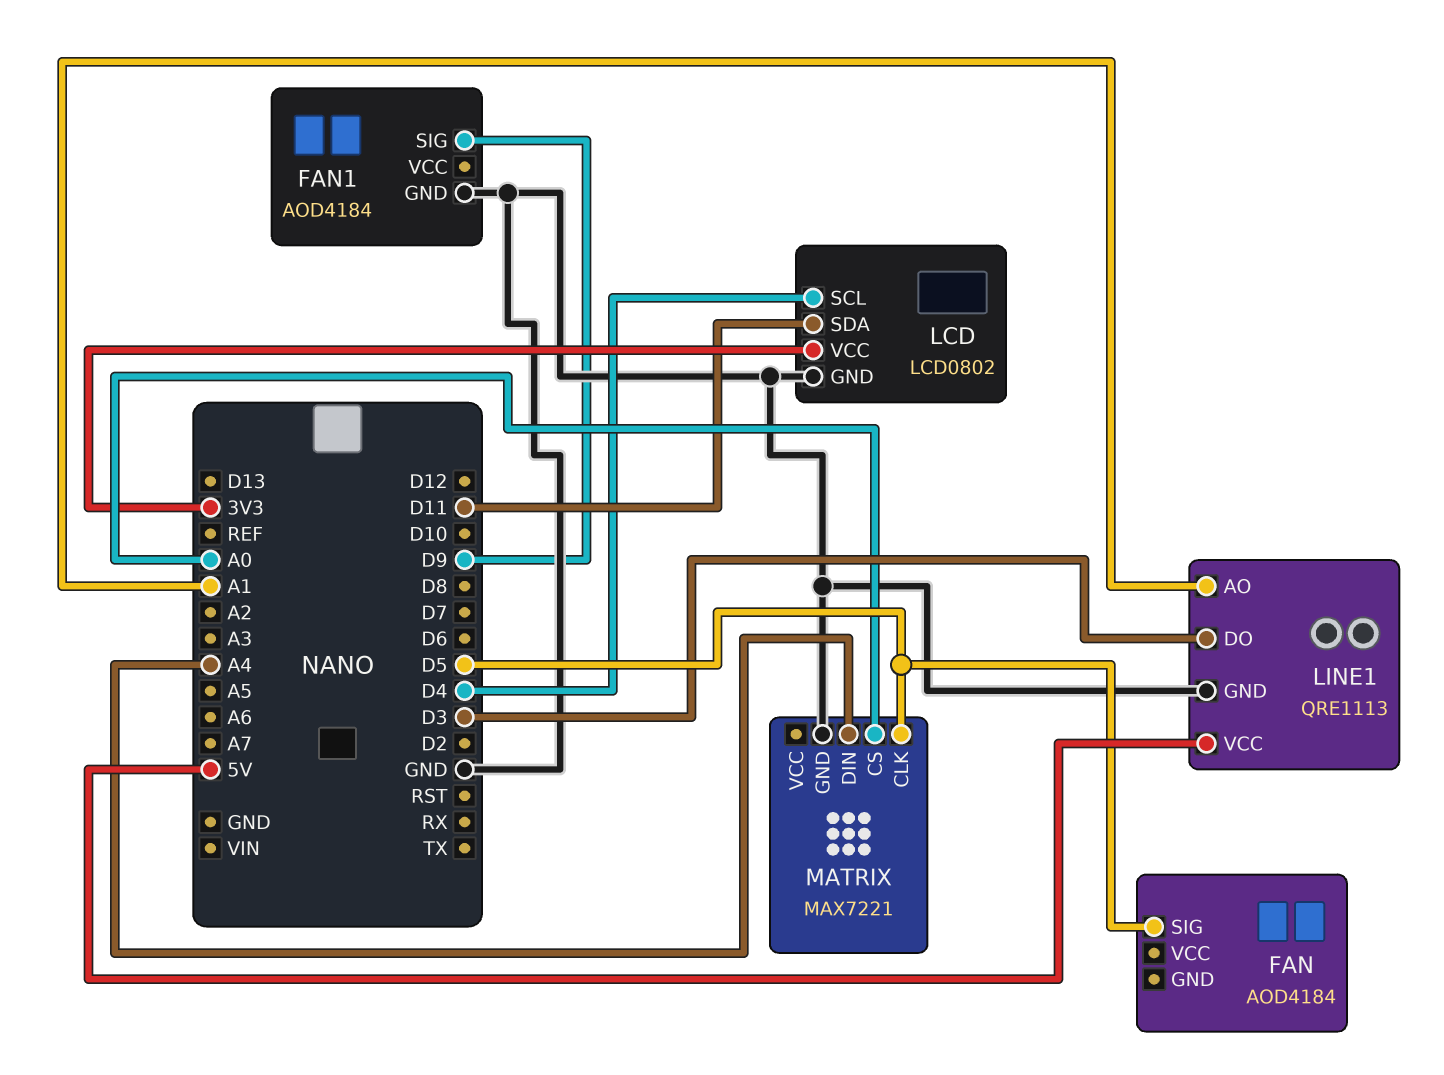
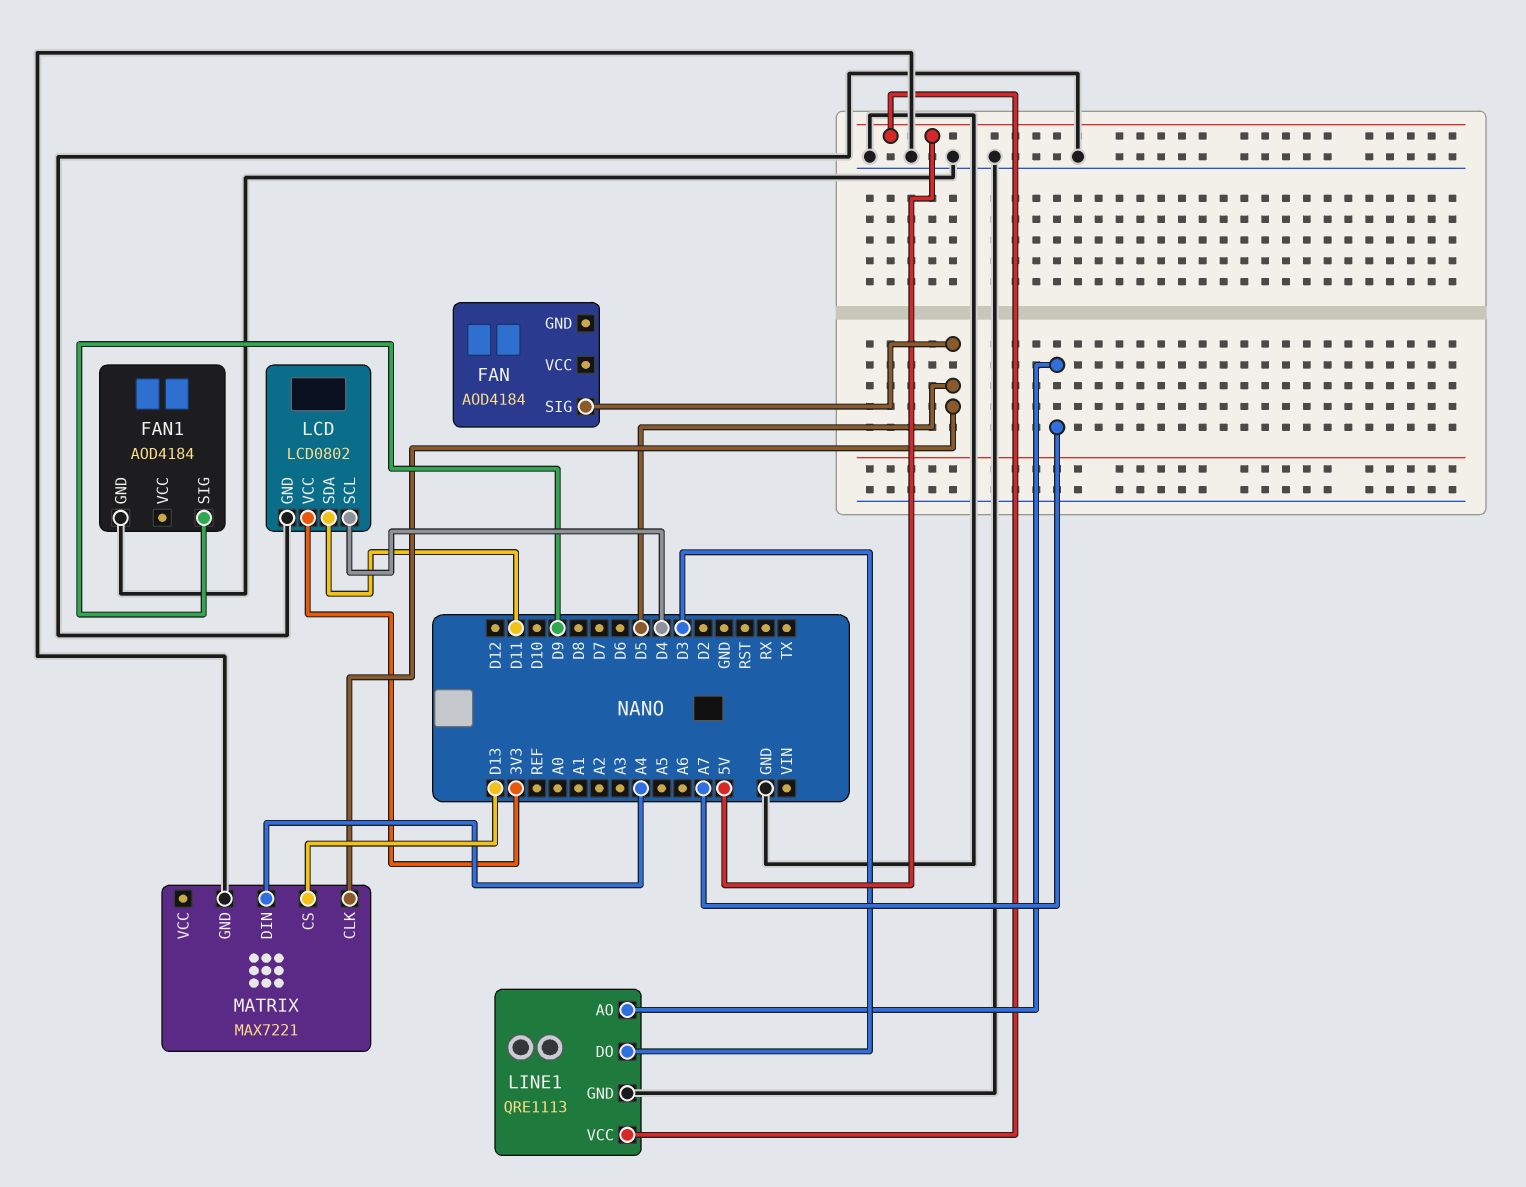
LINE1 pin AO: A1 -> A7
MATRIX pin CS: A0 -> D13

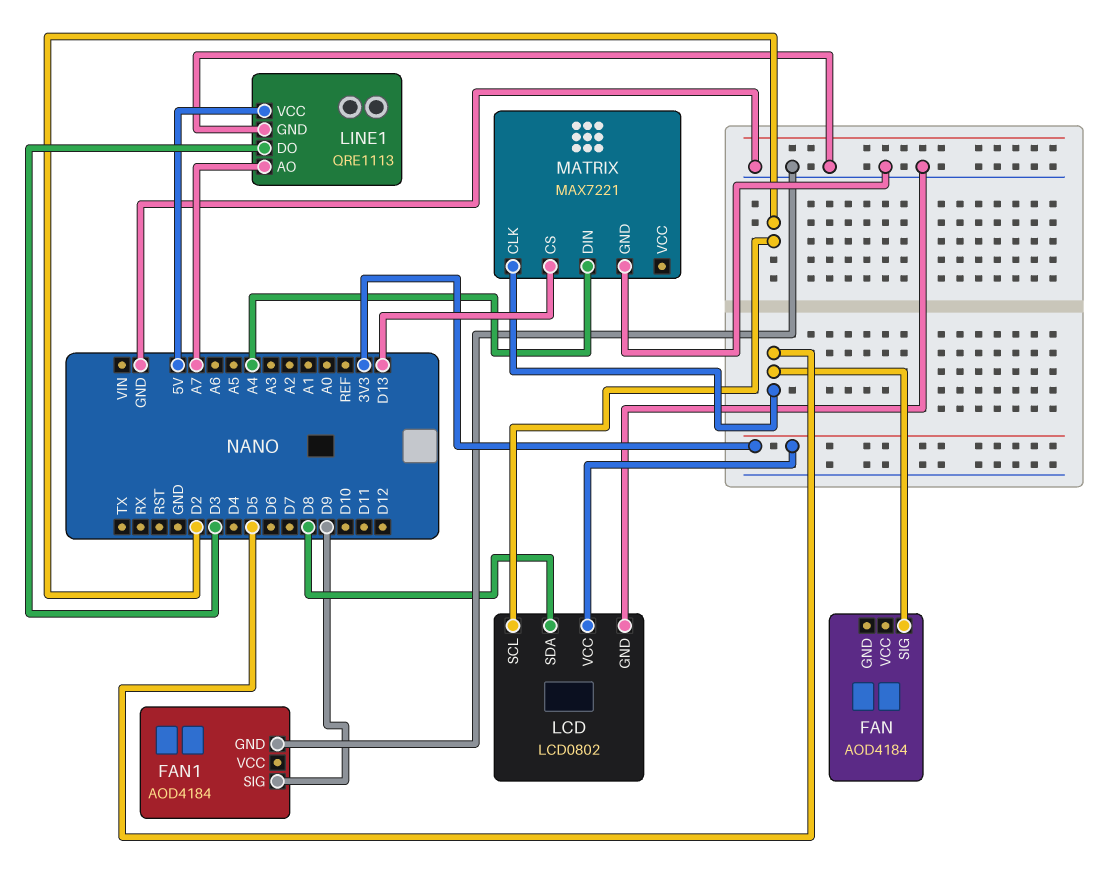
LCD pin SCL: D4 -> D2
LCD pin SDA: D11 -> D8

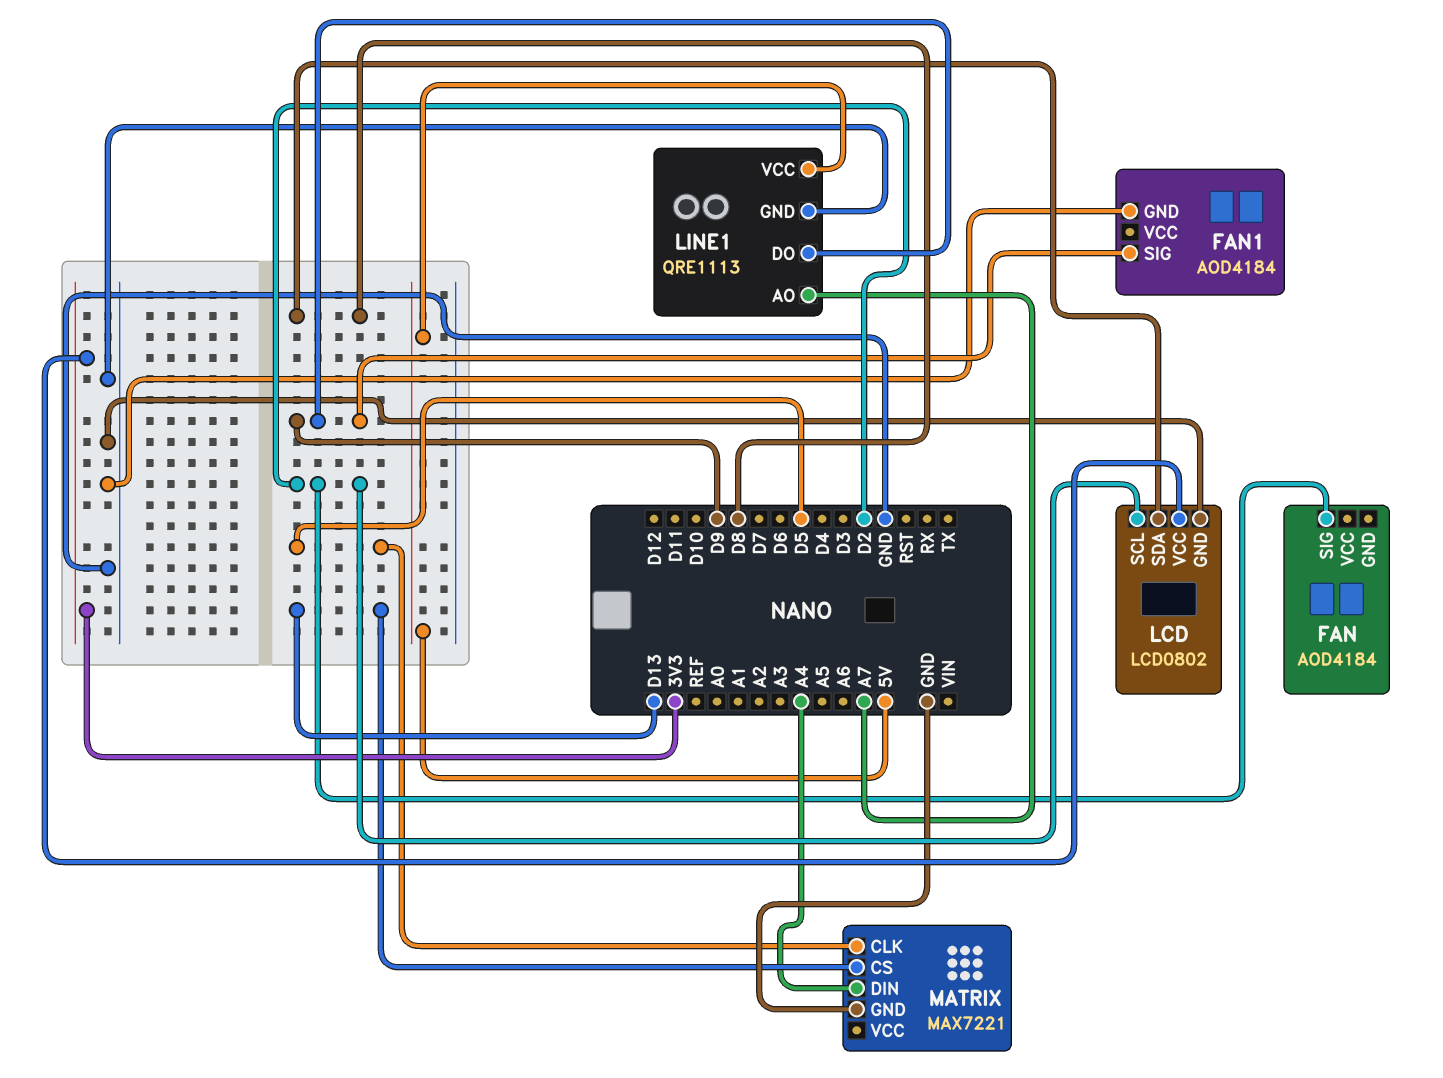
FAN pin SIG: D5 -> D2
LINE1 pin DO: D3 -> D9

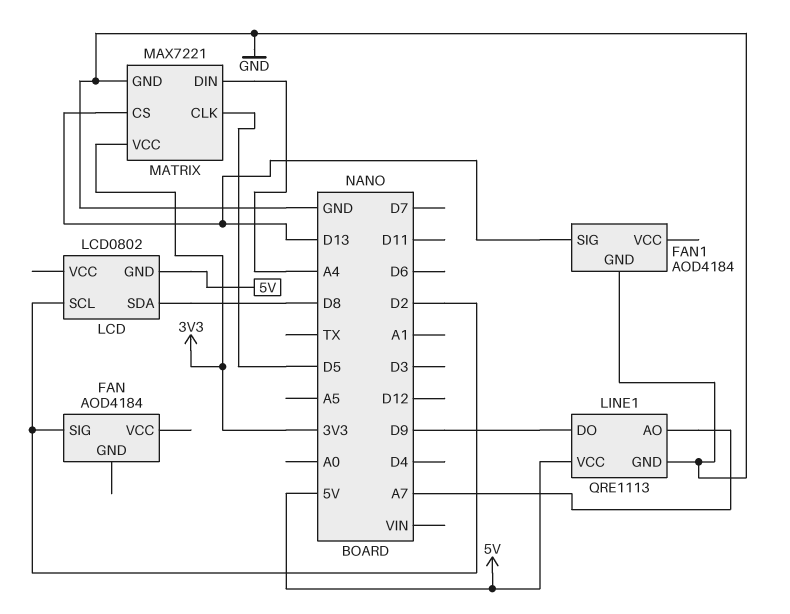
FAN1 pin SIG: D9 -> D13
LCD pin GND: GND -> 5V
LCD pin VCC: 3V3 -> none
MATRIX pin VCC: none -> 3V3

